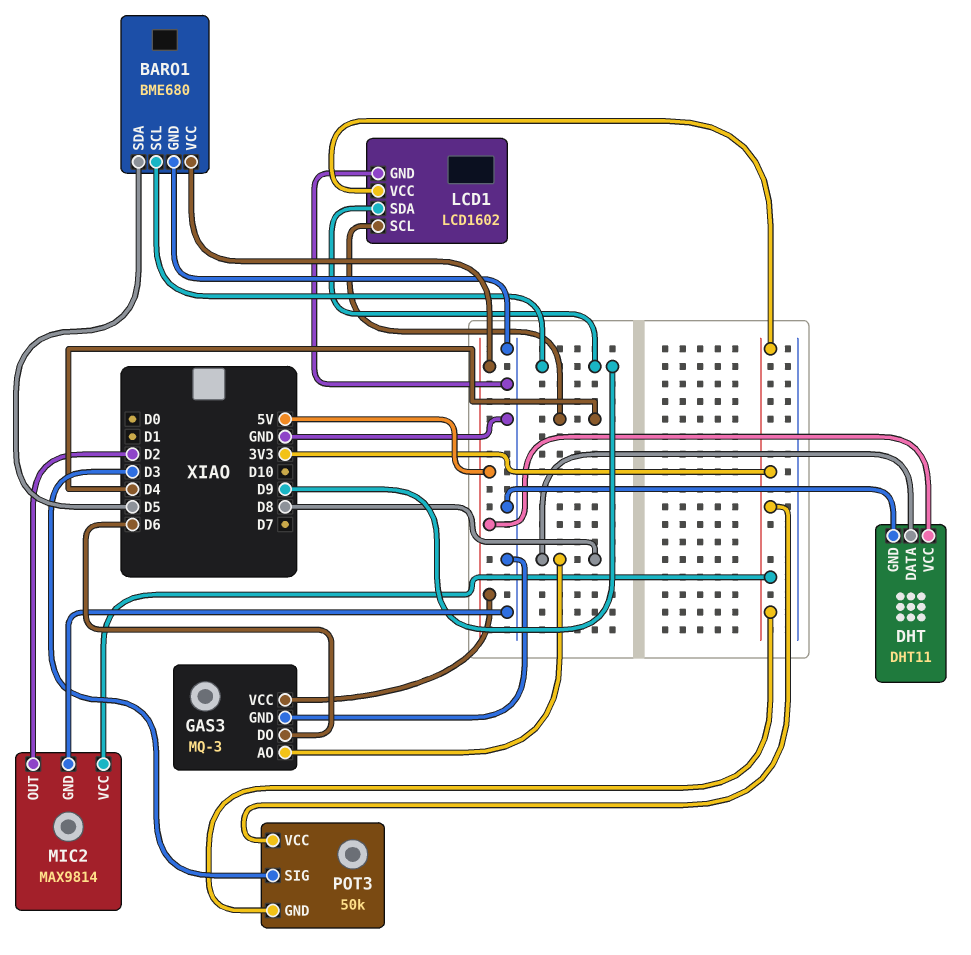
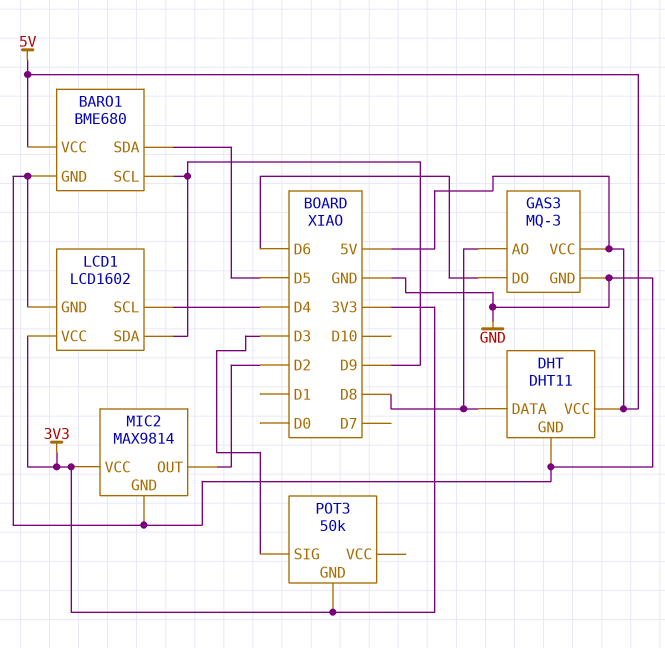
POT3 pin VCC: 3V3 -> none

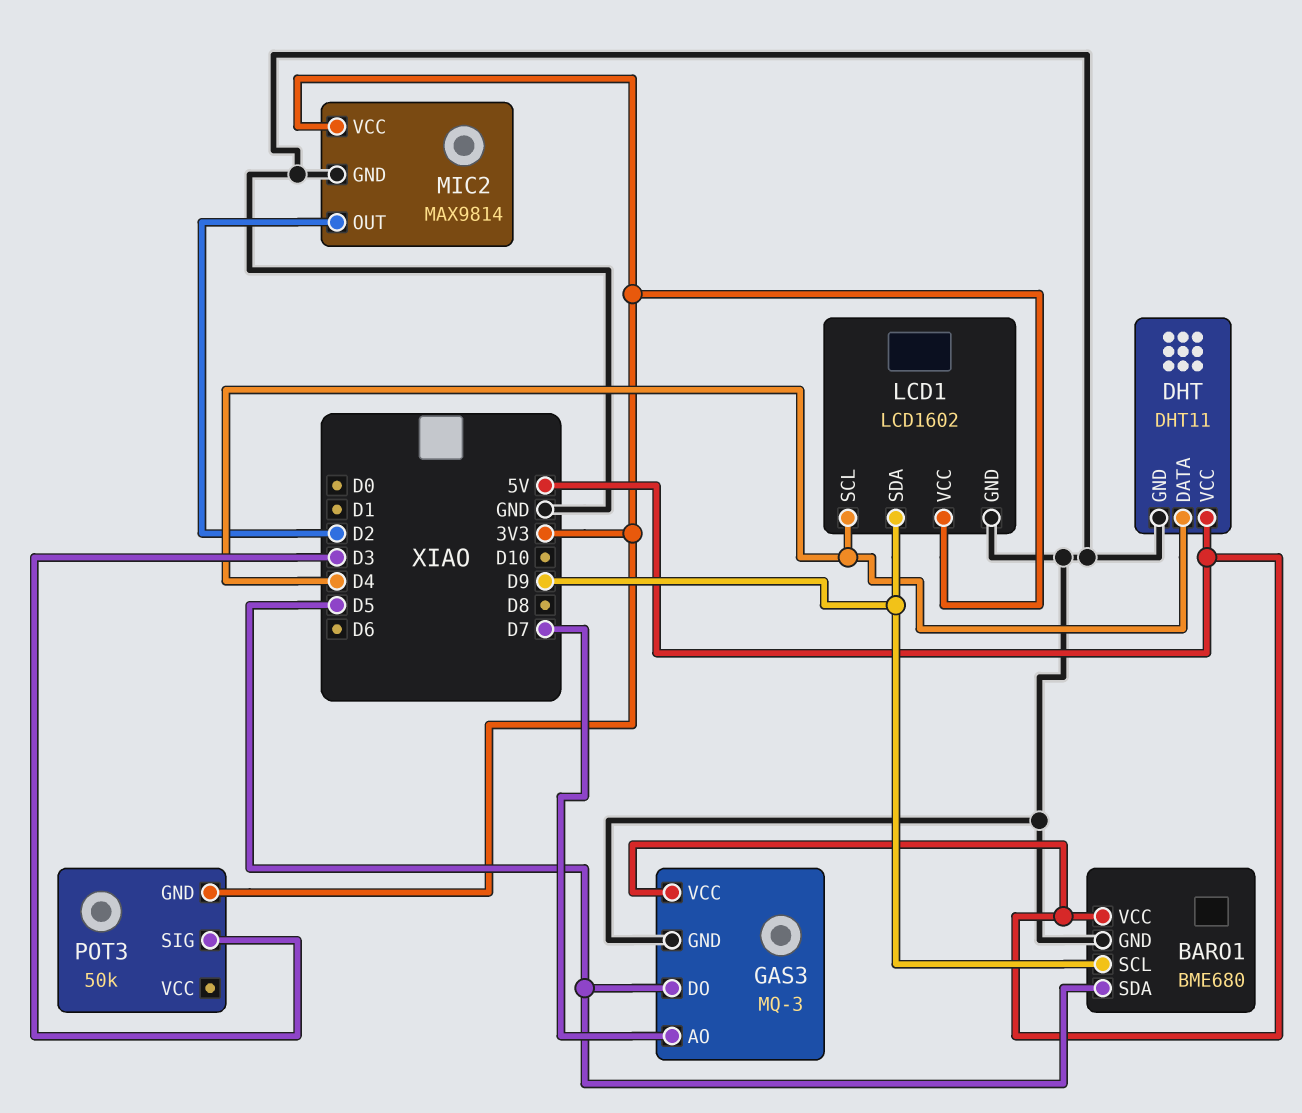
DHT pin DATA: D8 -> D4
GAS3 pin AO: D8 -> D7
GAS3 pin DO: D6 -> D5

